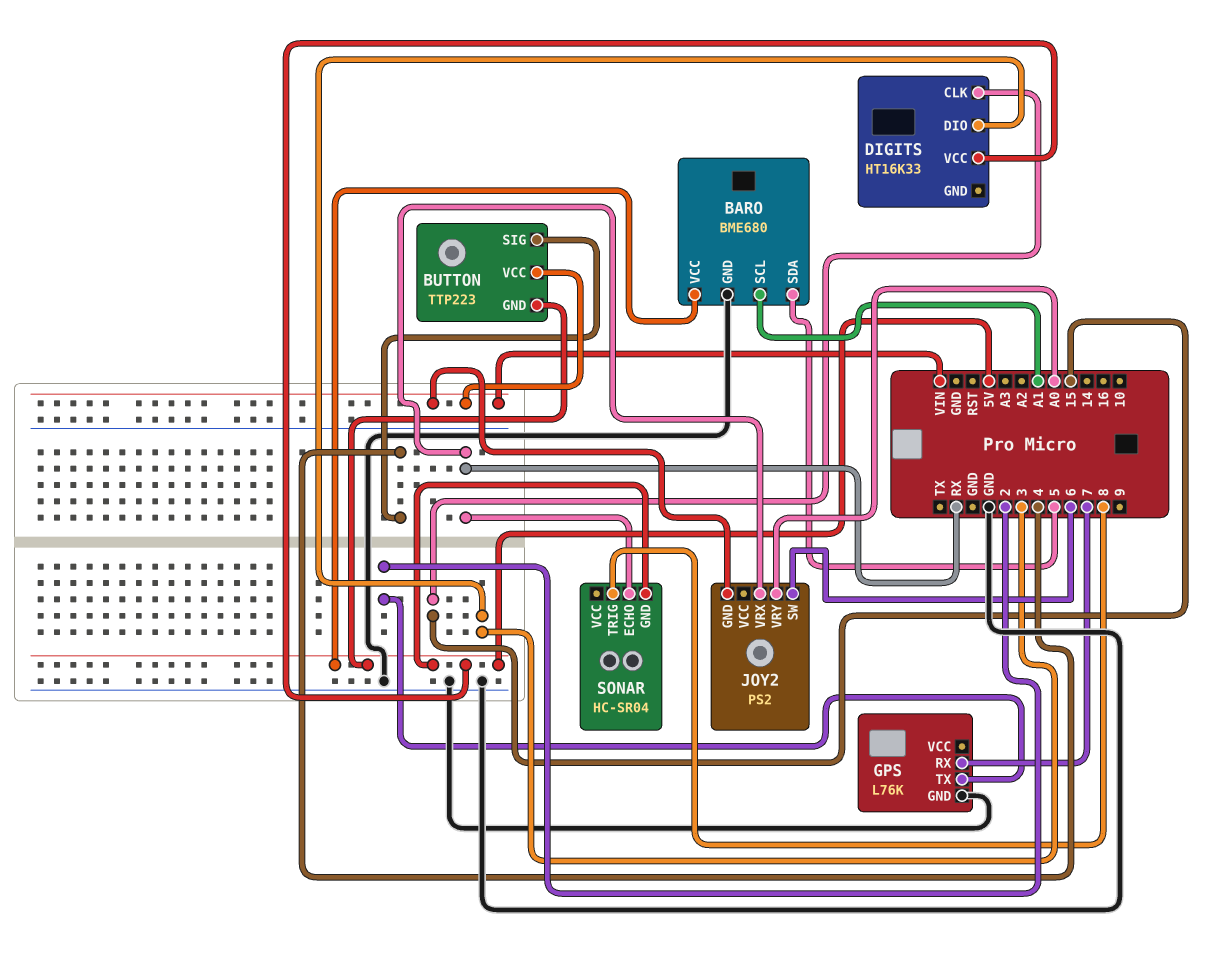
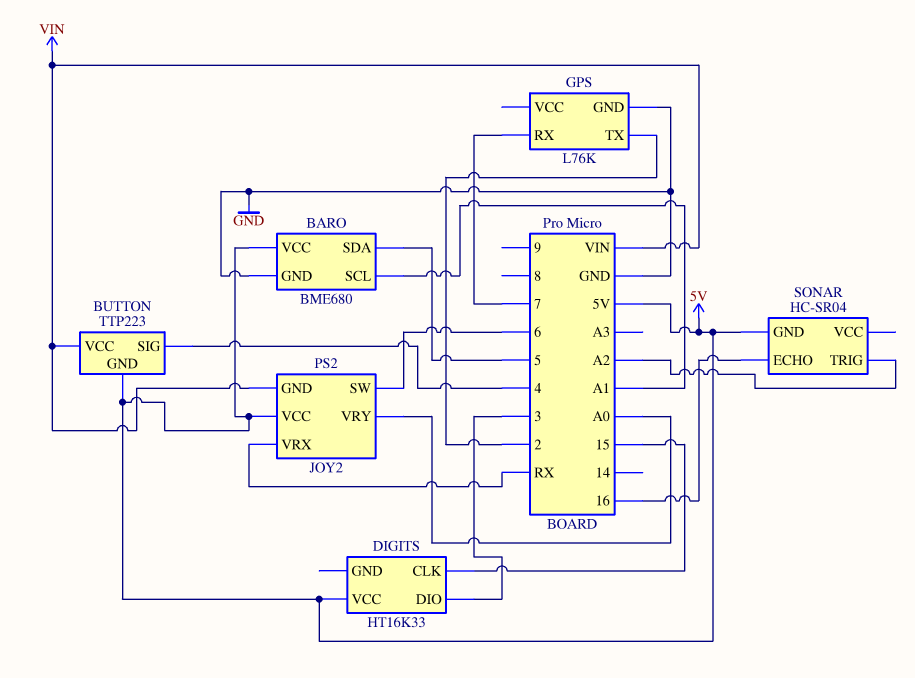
JOY2 pin VCC: none -> 5V
SONAR pin ECHO: RX -> 16
SONAR pin TRIG: 8 -> A2

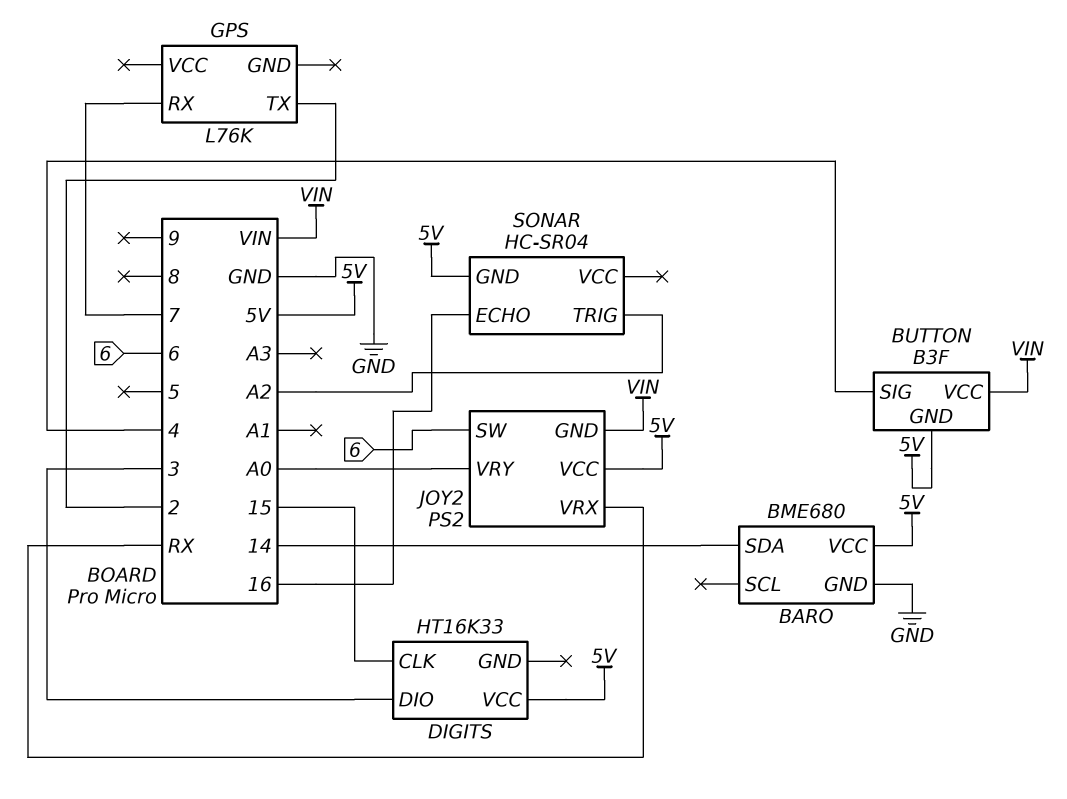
BARO pin SCL: A1 -> none
BARO pin SDA: 5 -> 14
BUTTON: TTP223 -> B3F
GPS pin GND: GND -> none

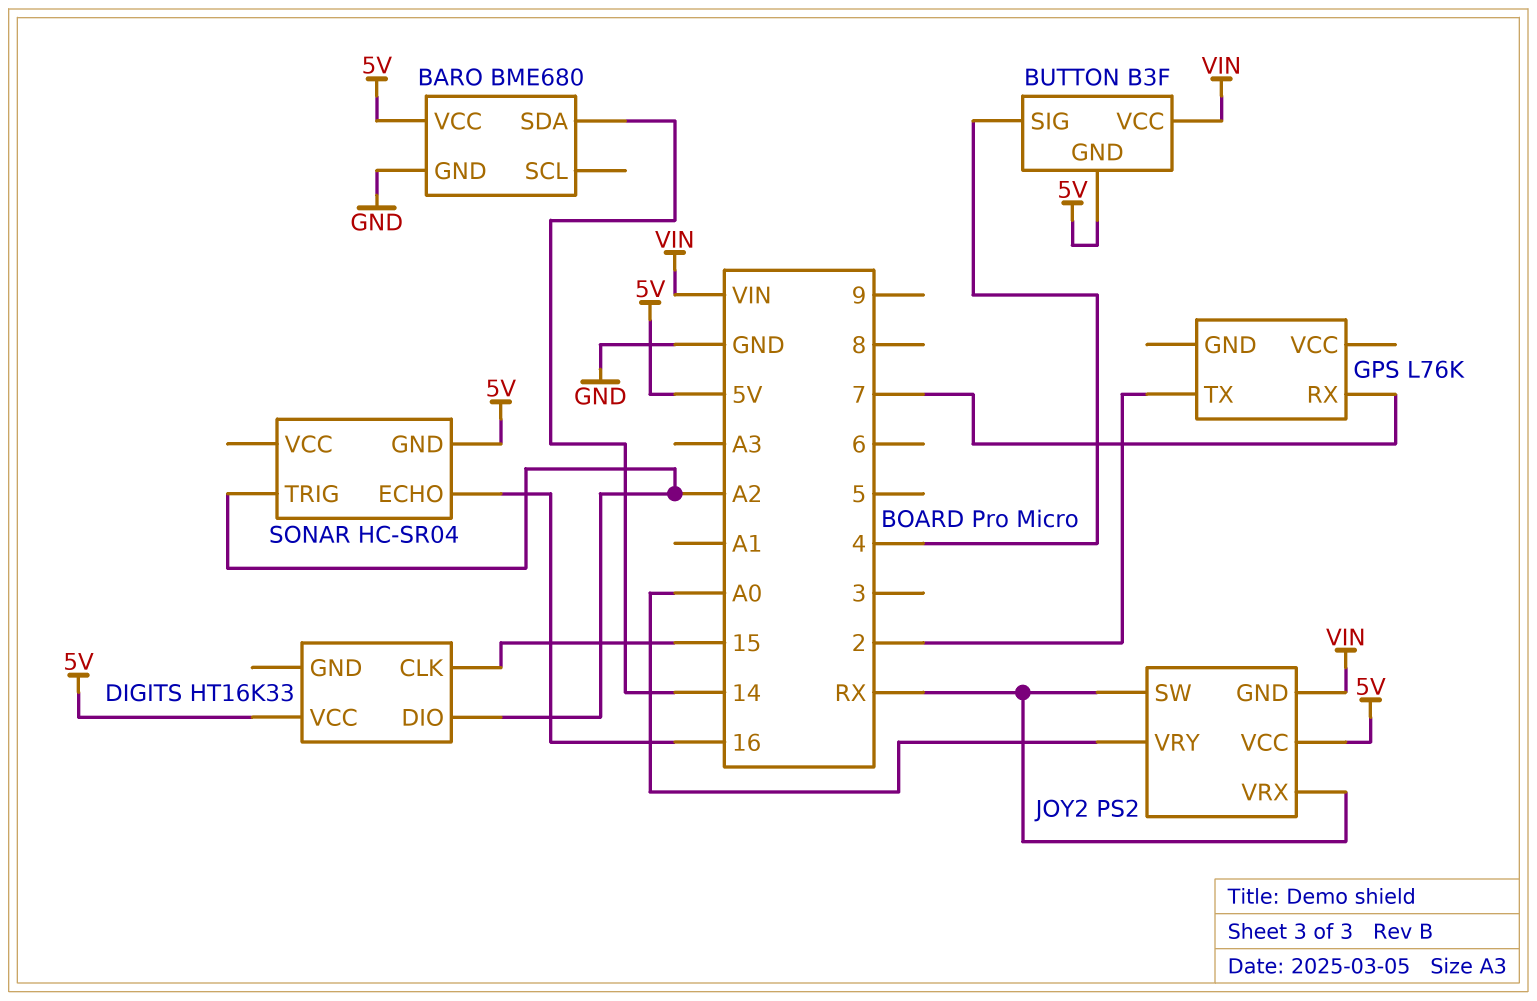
DIGITS pin DIO: 3 -> A2
JOY2 pin SW: 6 -> RX

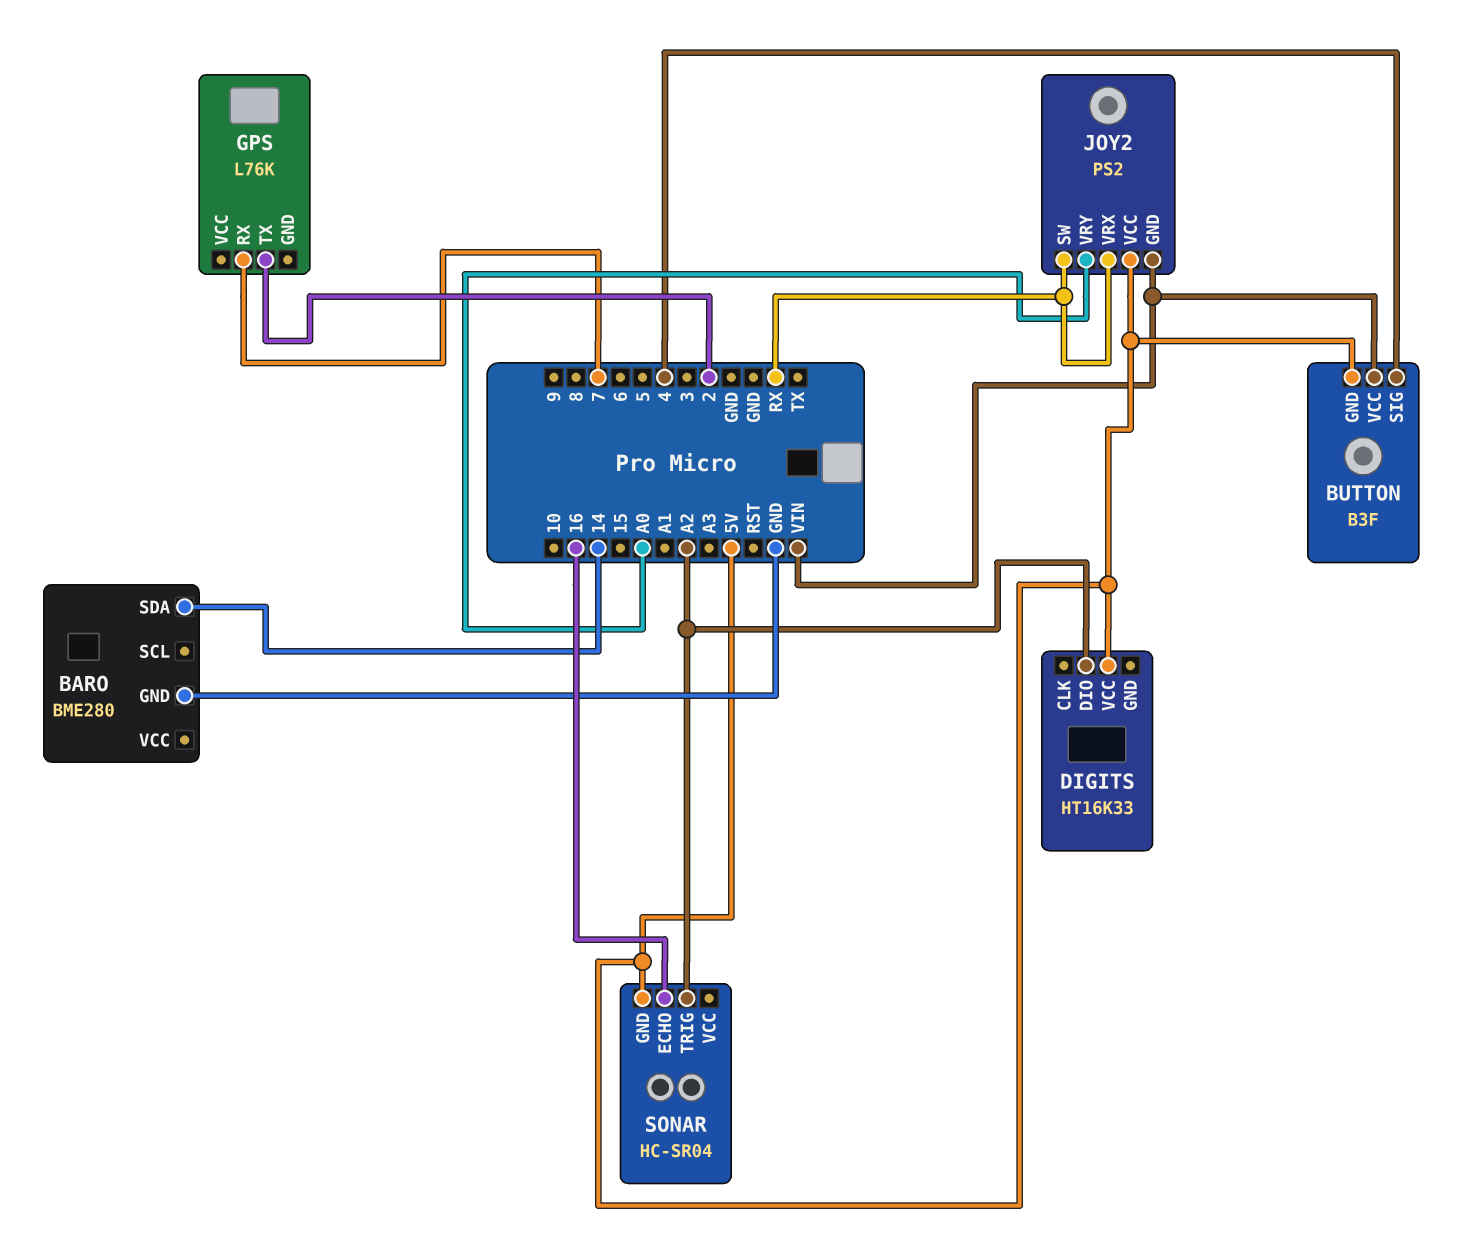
BARO: BME680 -> BME280
BARO pin VCC: 5V -> none
DIGITS pin CLK: 15 -> none

